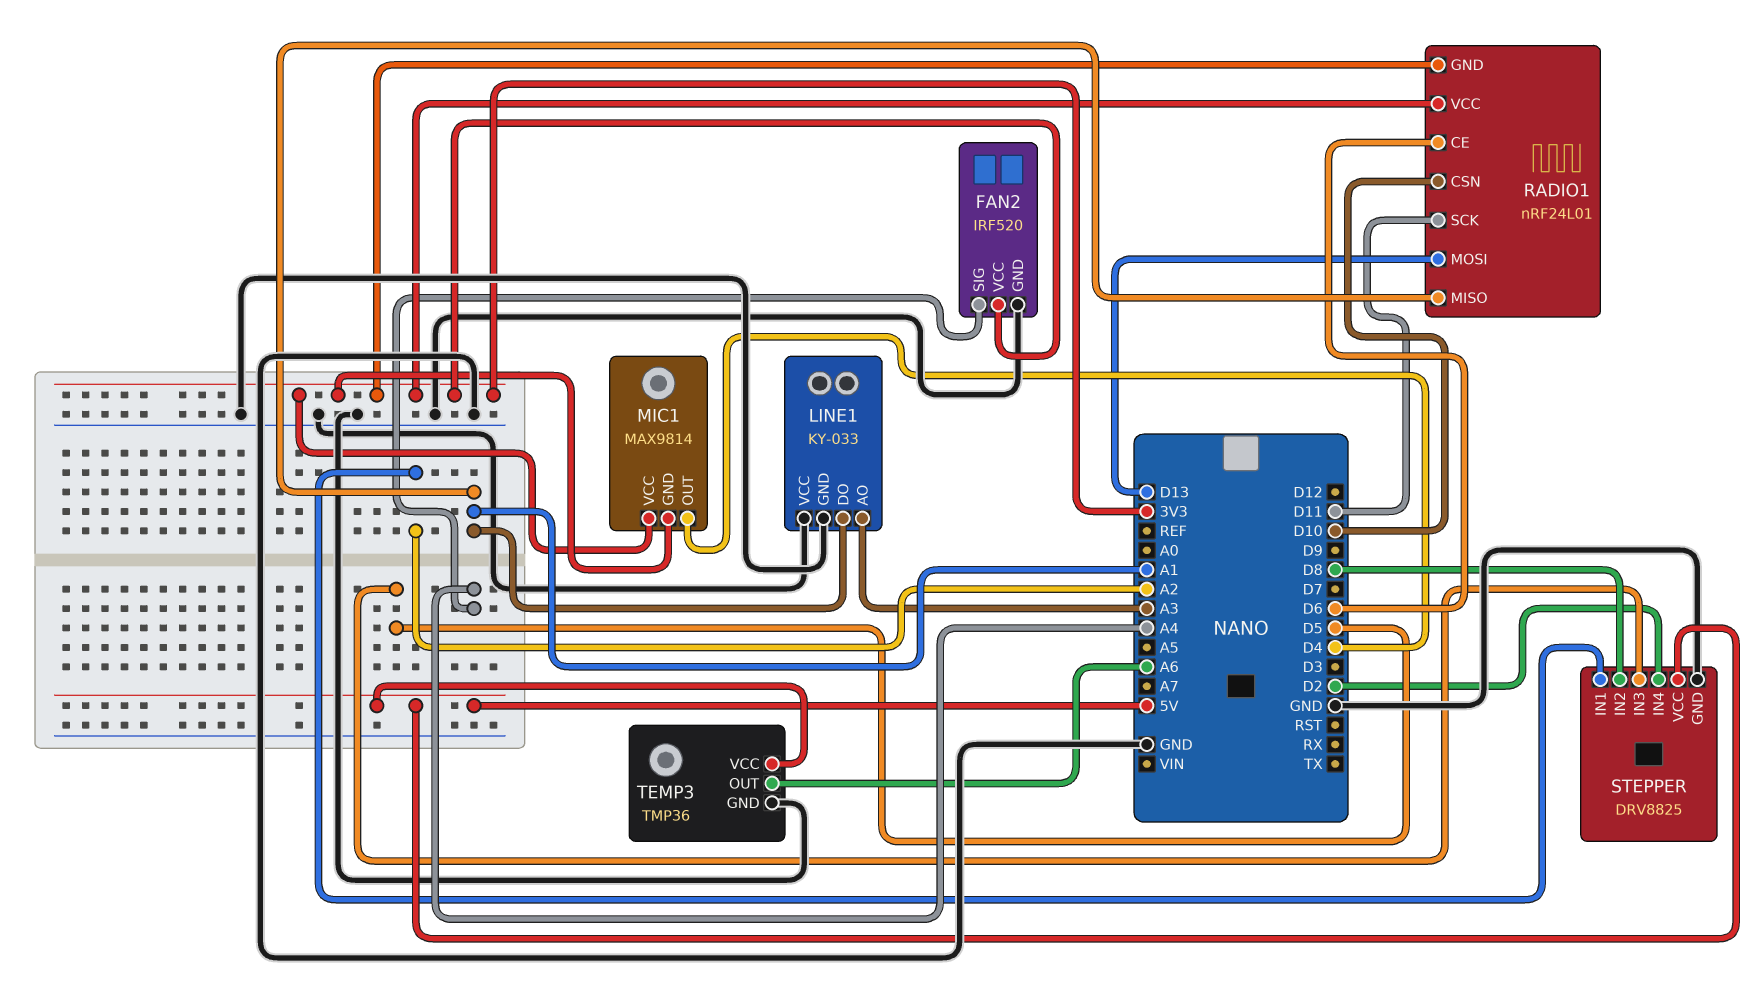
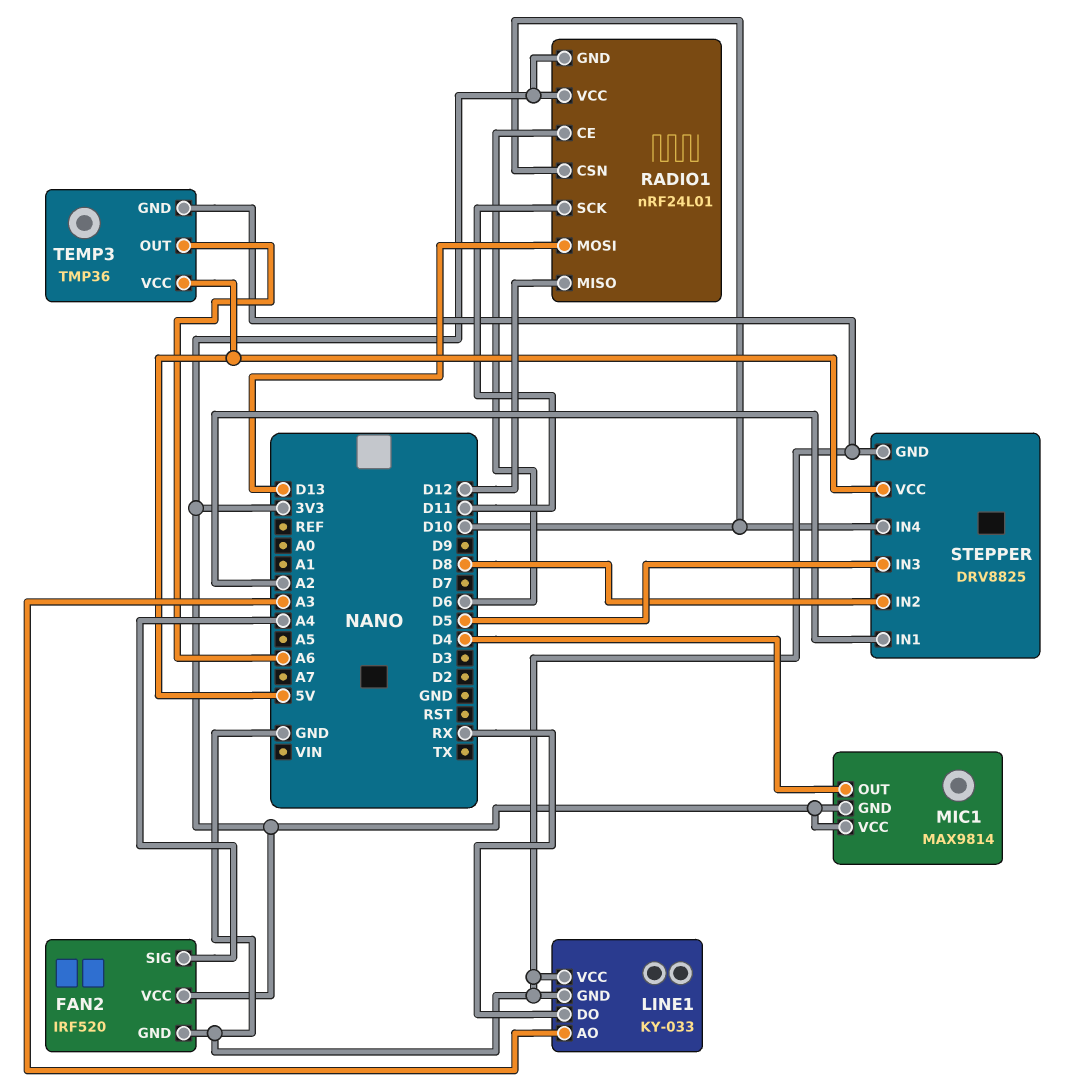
LINE1 pin DO: A1 -> RX
RADIO1 pin MISO: A1 -> D12
STEPPER pin IN4: D2 -> D10

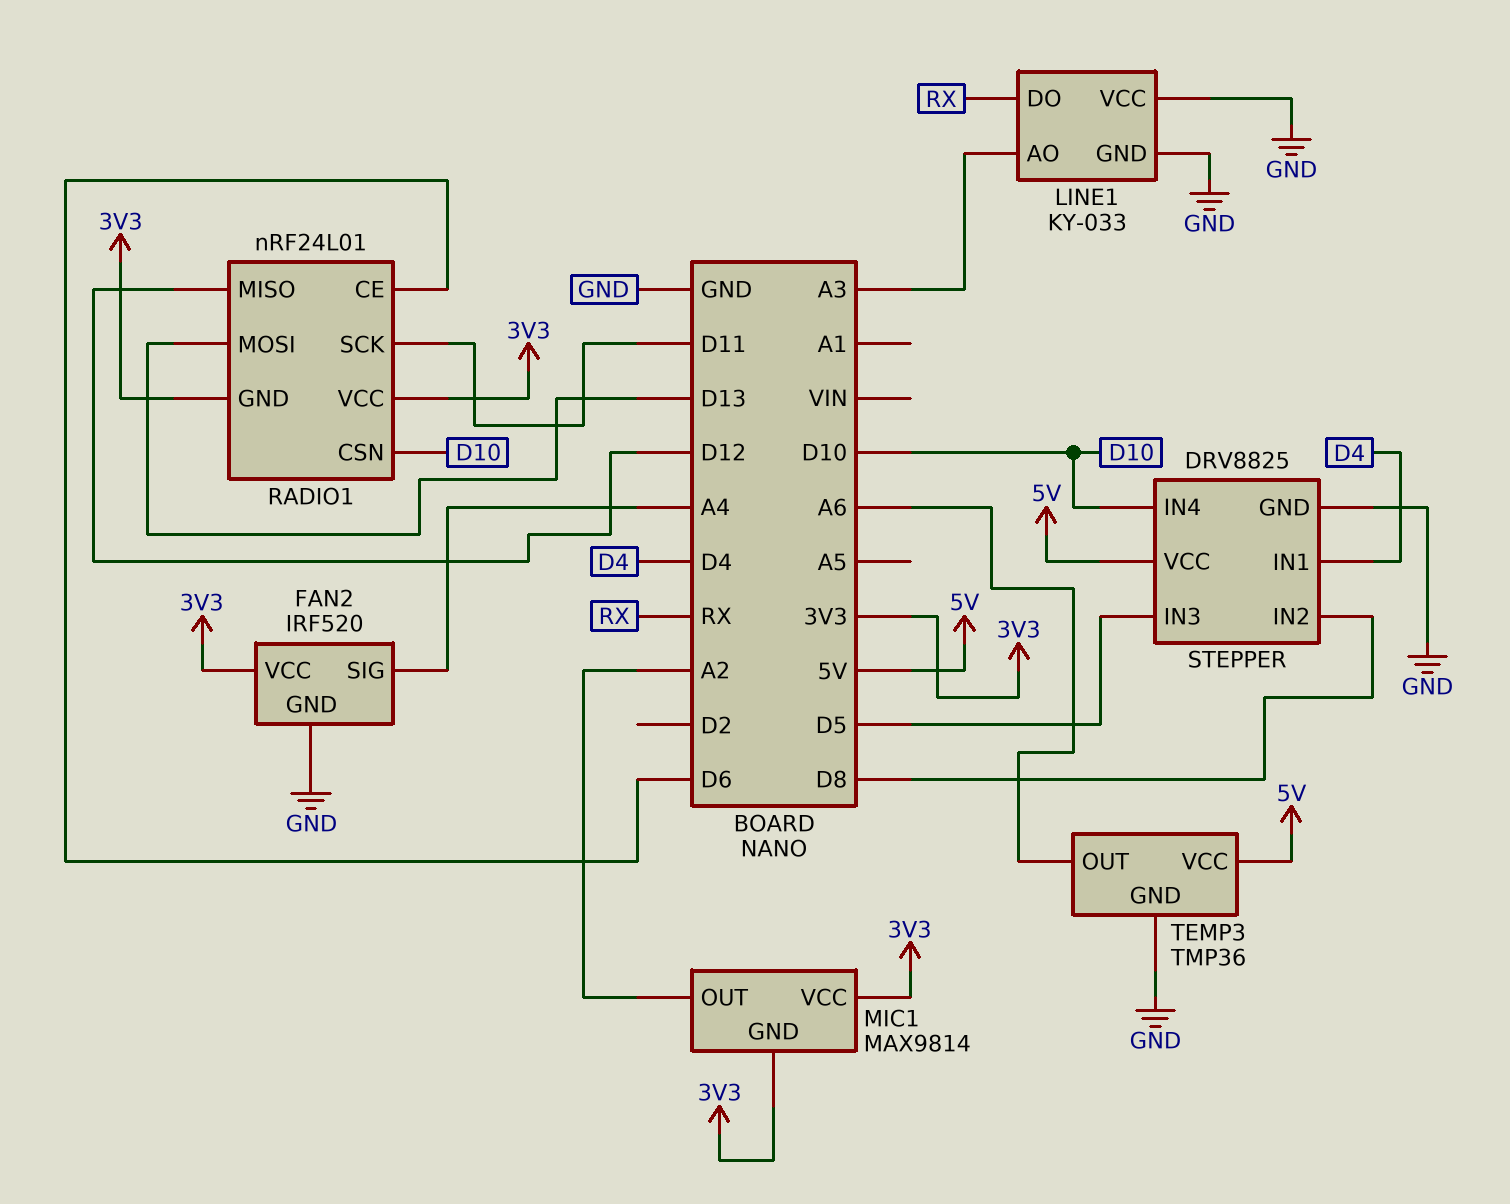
MIC1 pin OUT: D4 -> A2
STEPPER pin IN1: A2 -> D4

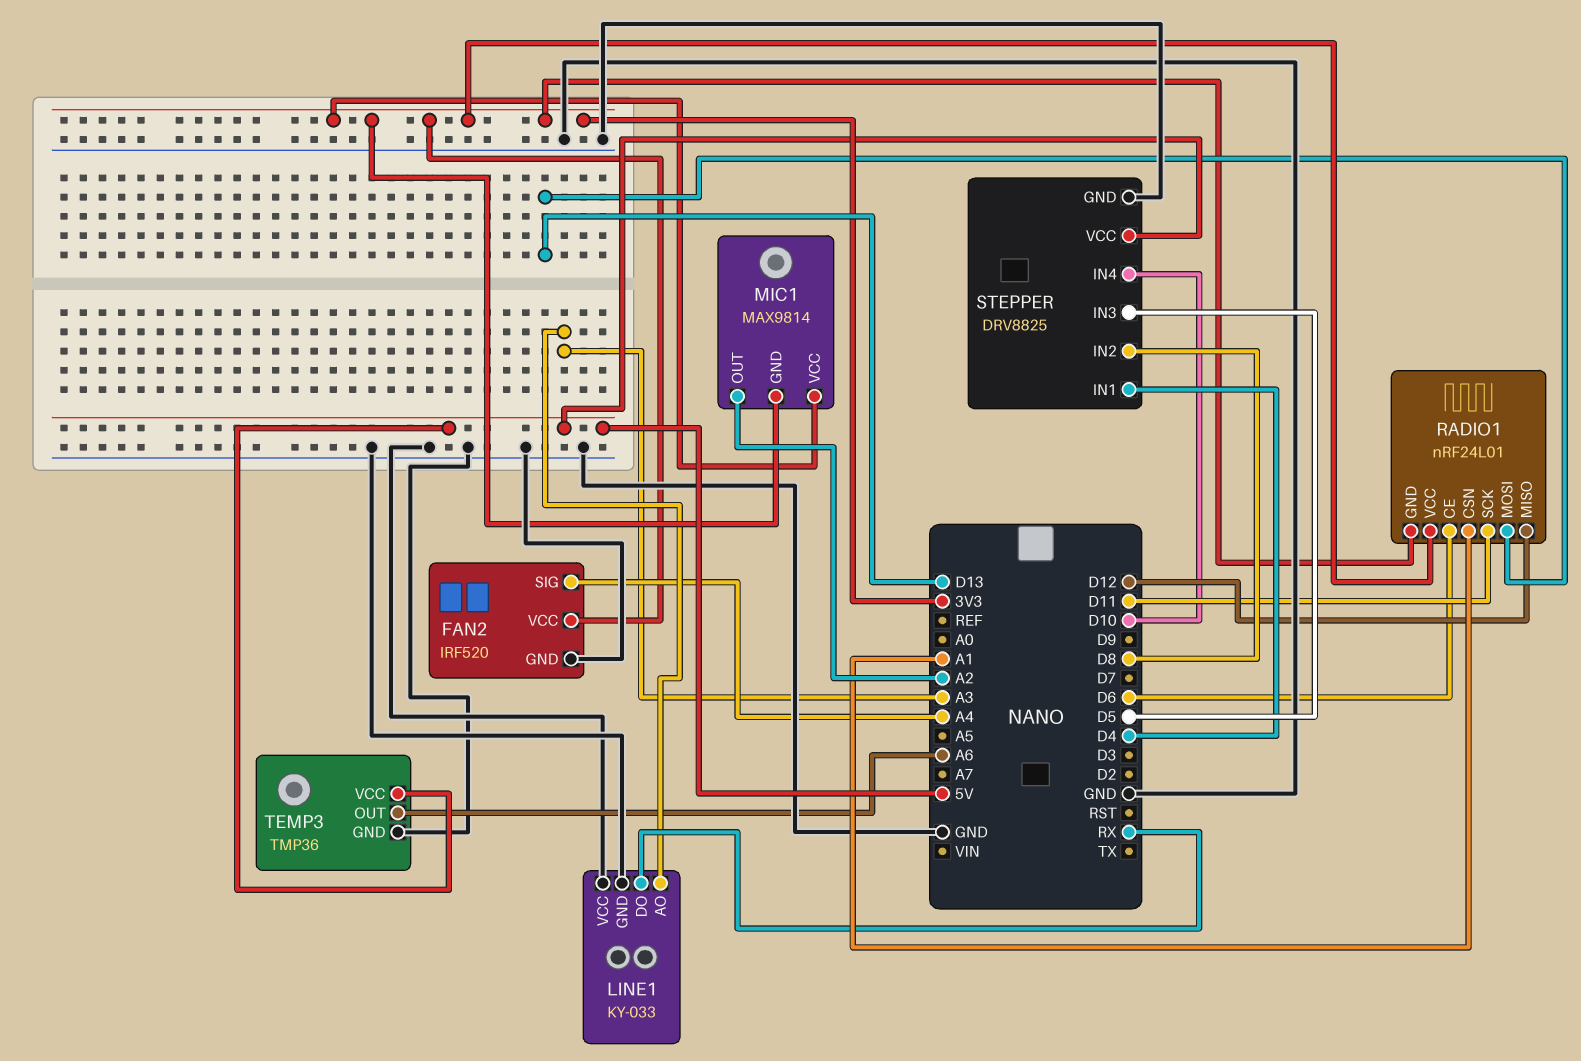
RADIO1 pin CSN: D10 -> A1

